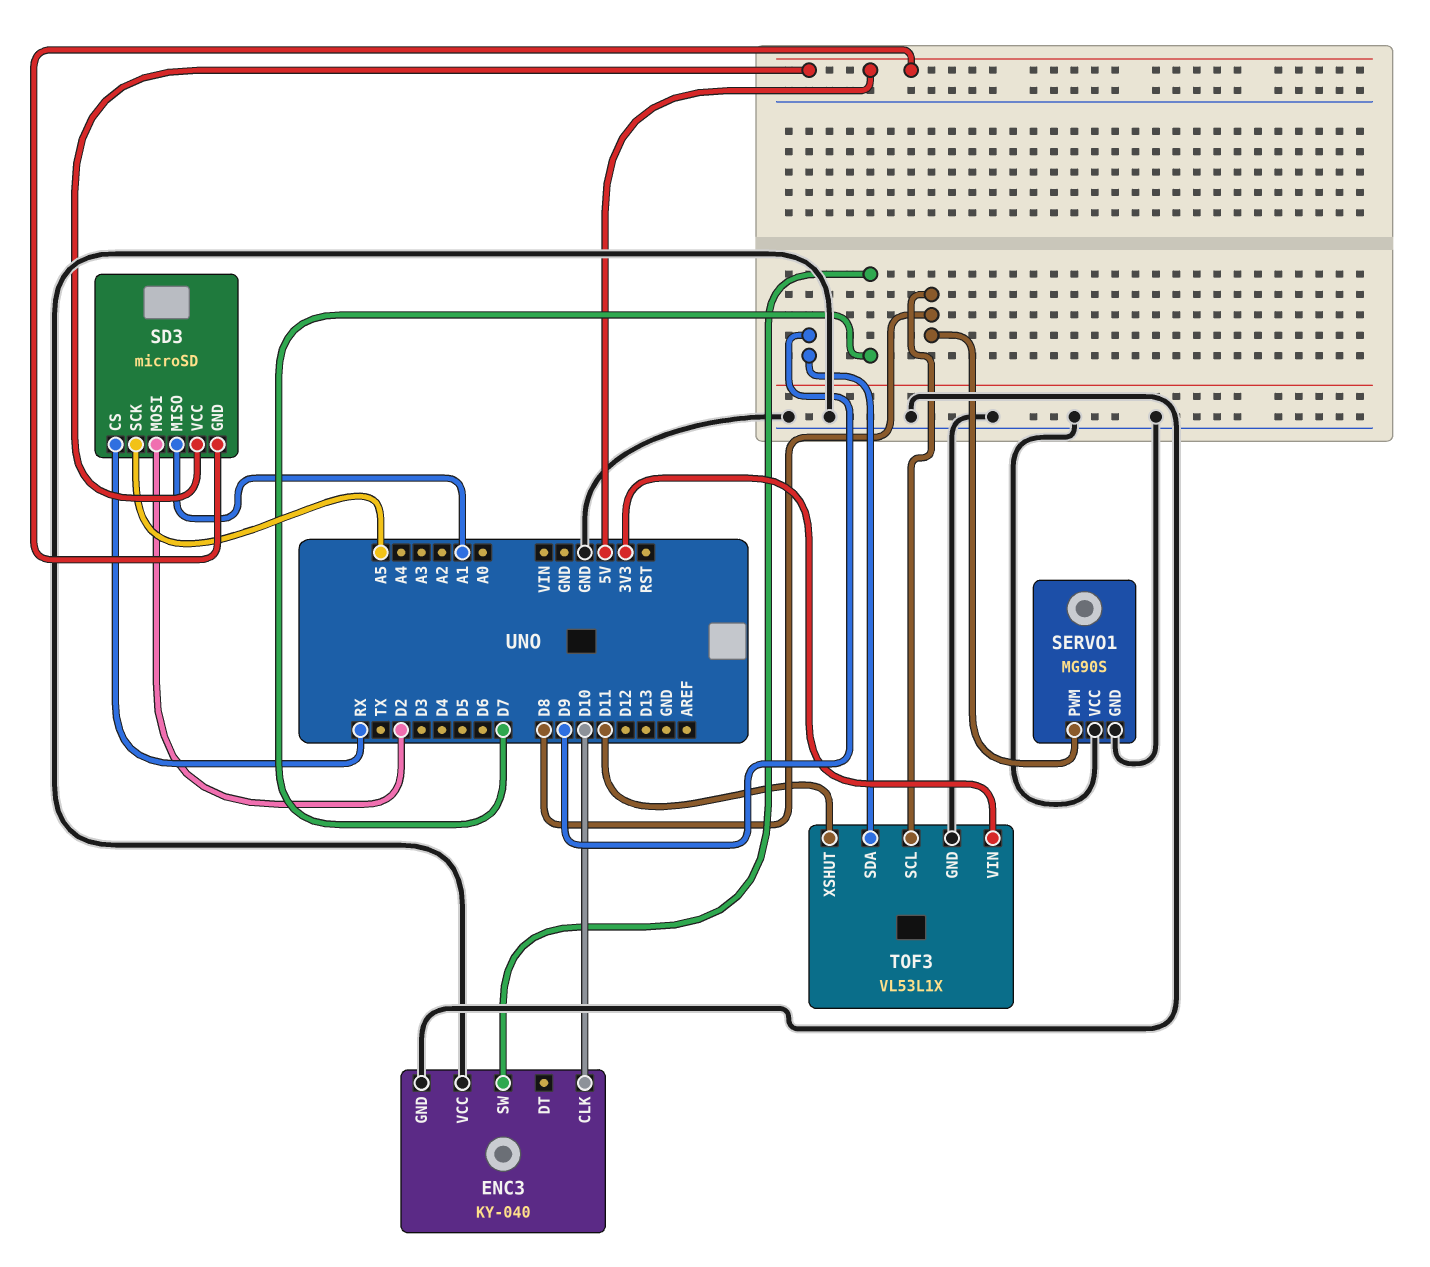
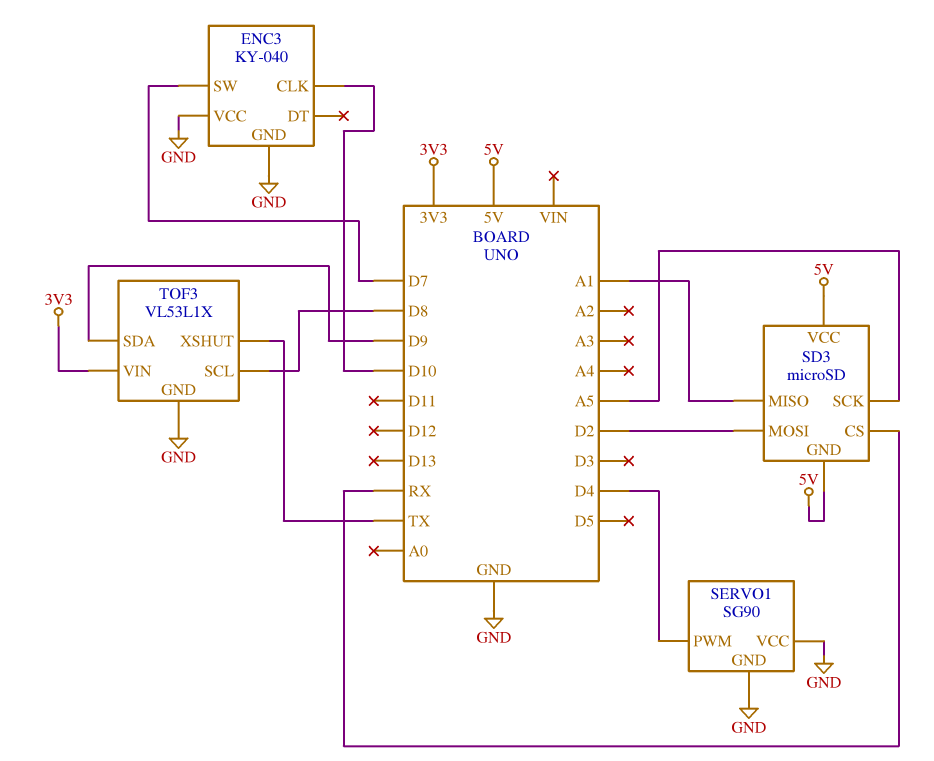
SERVO1: MG90S -> SG90
SERVO1 pin PWM: D8 -> D4
TOF3 pin XSHUT: D11 -> TX

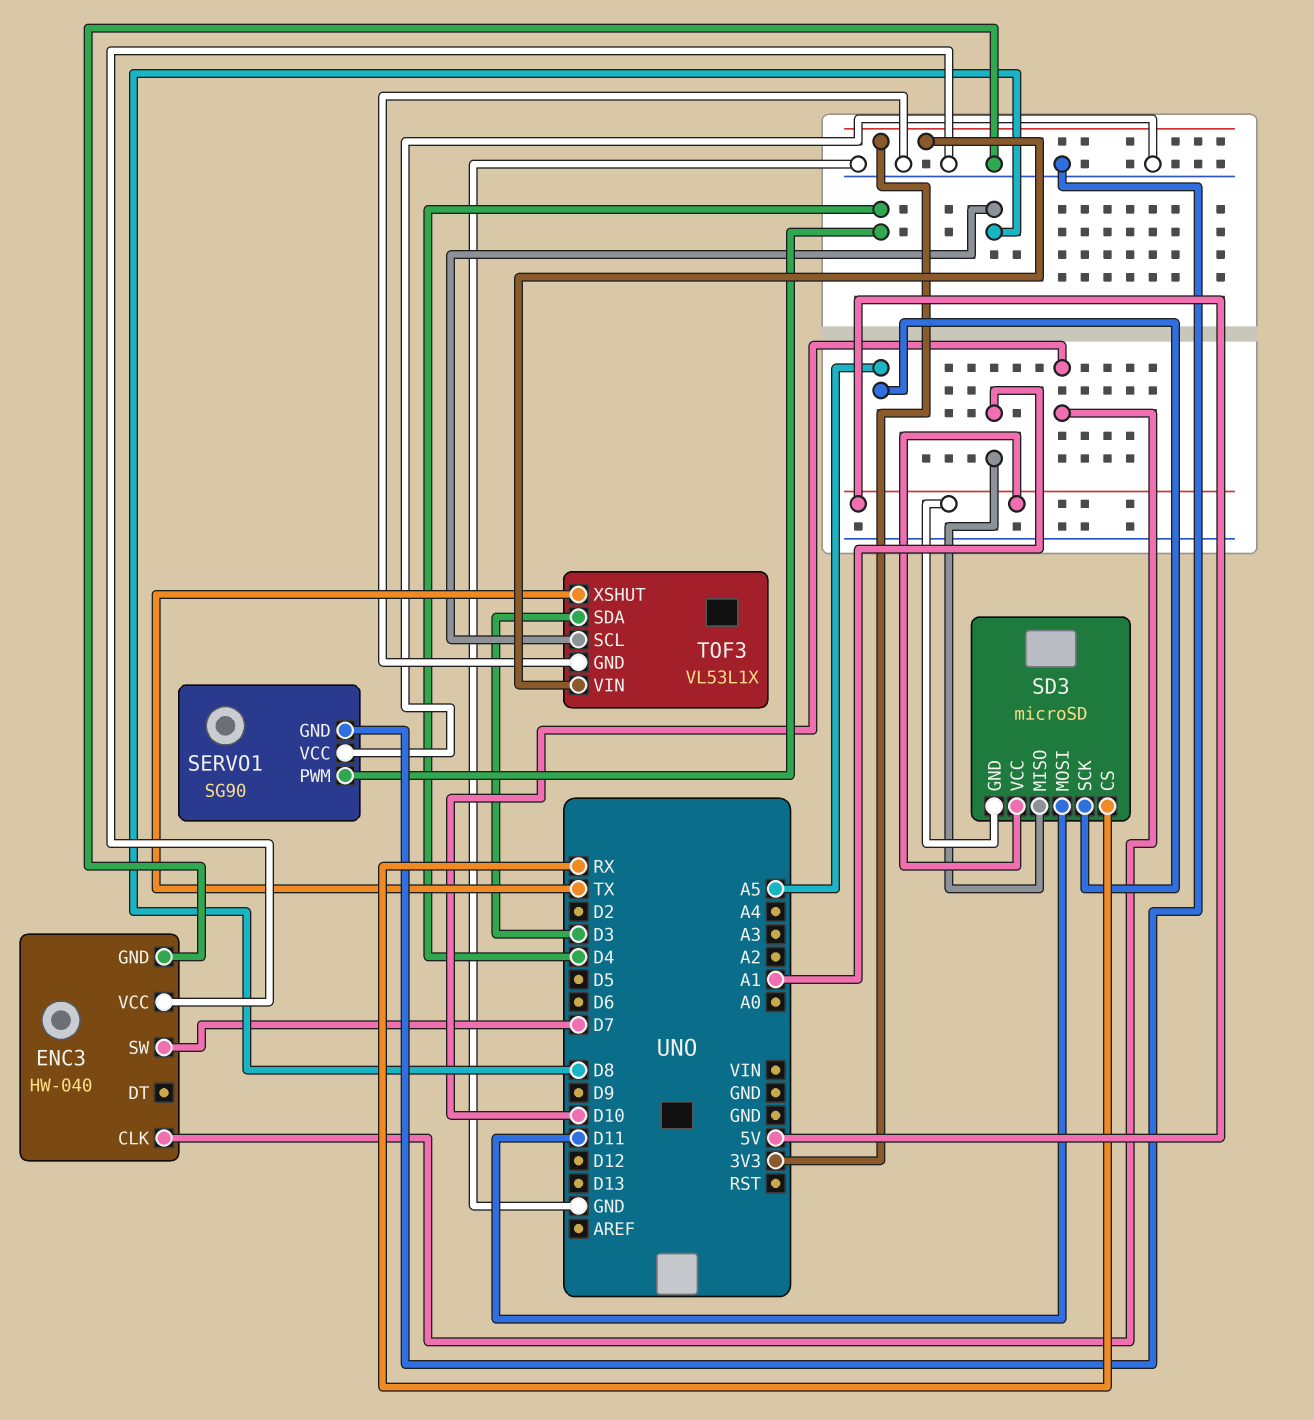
ENC3: KY-040 -> HW-040
SD3 pin MOSI: D2 -> D11
TOF3 pin SDA: D9 -> D3

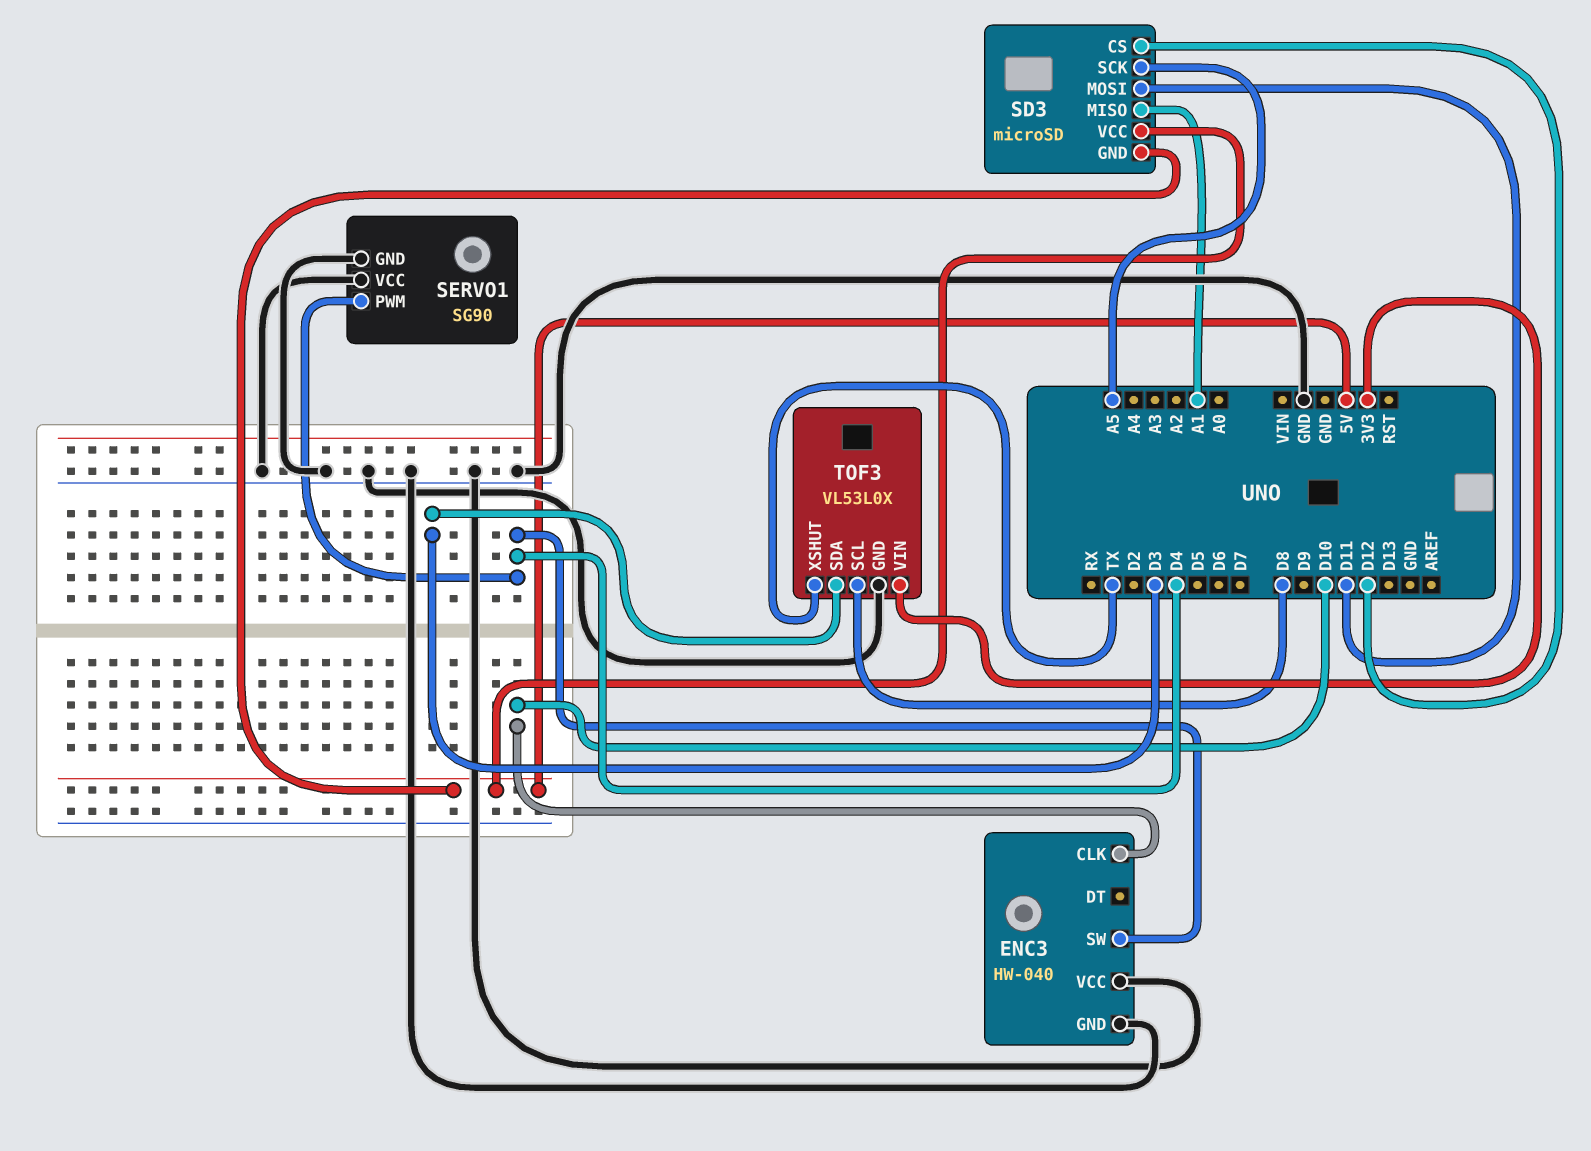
ENC3 pin SW: D7 -> D4
SD3 pin CS: RX -> D12
TOF3: VL53L1X -> VL53L0X

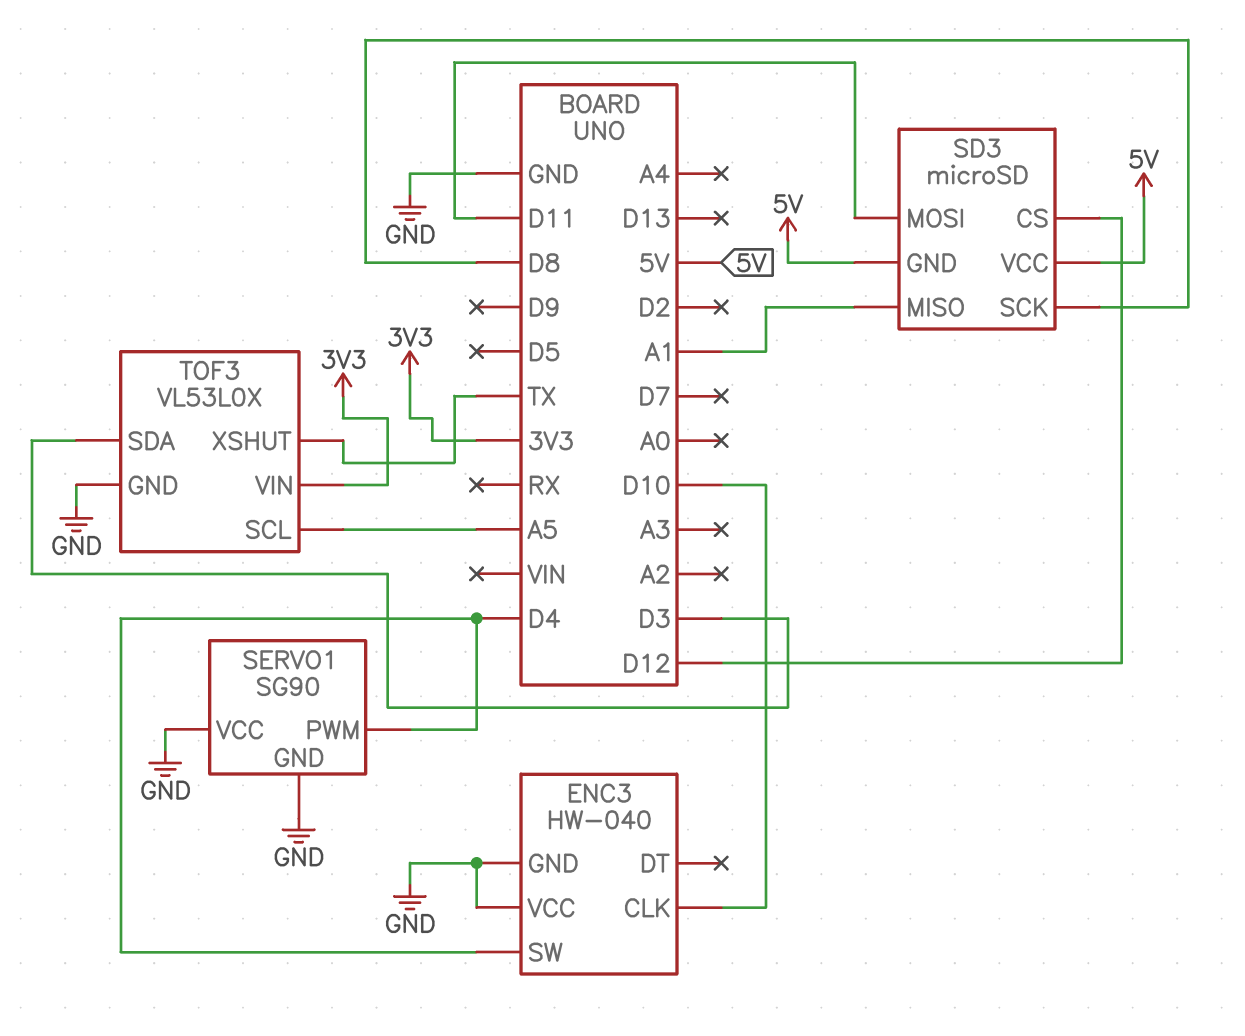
SD3 pin SCK: A5 -> D8
TOF3 pin SCL: D8 -> A5

